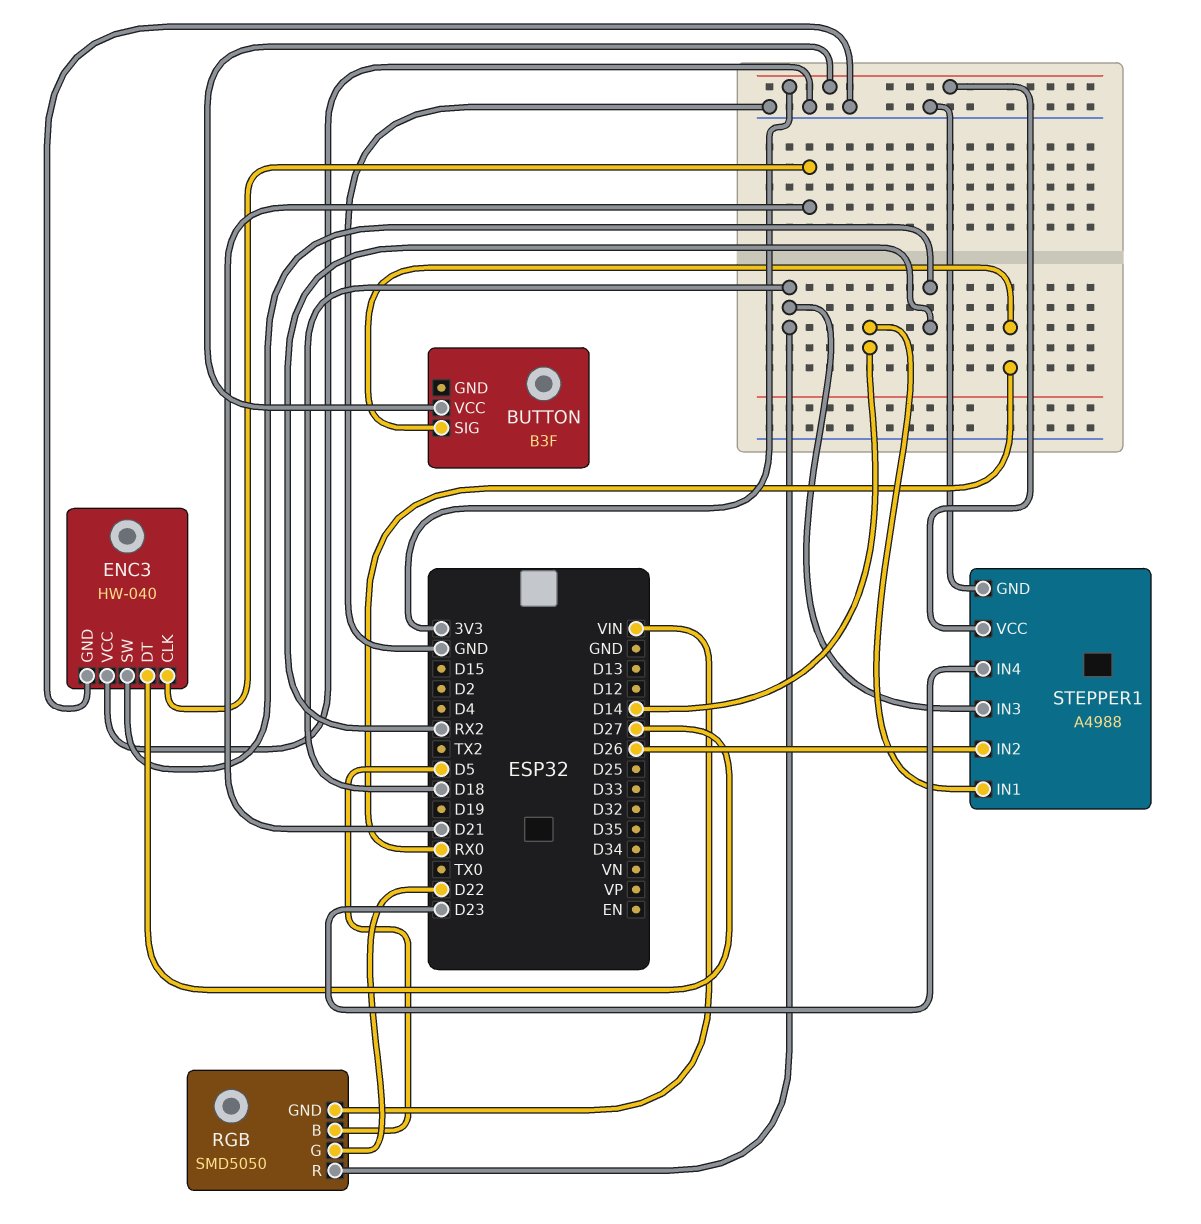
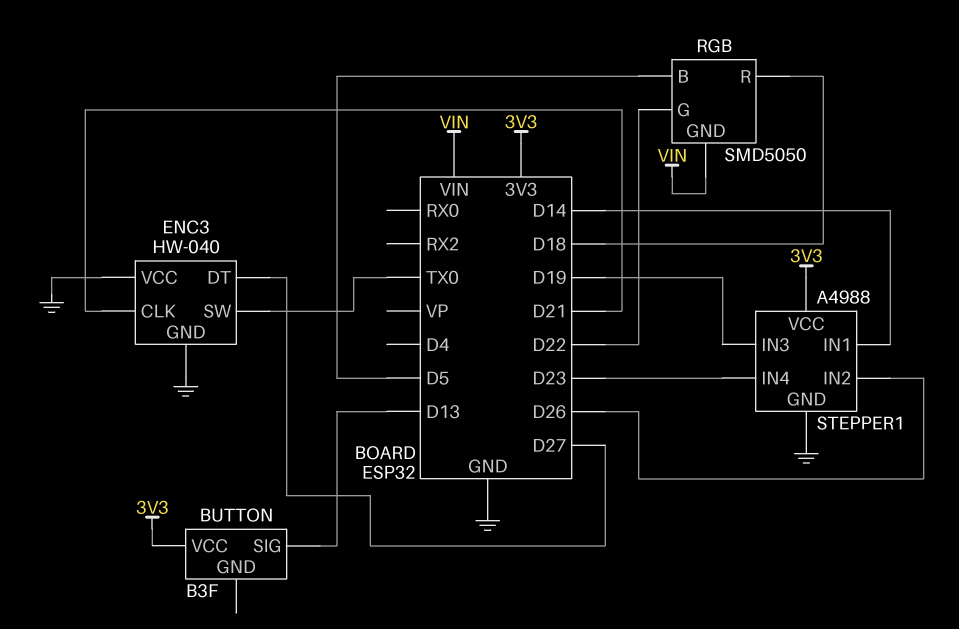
BUTTON pin SIG: RX0 -> D13
ENC3 pin SW: RX2 -> TX0
STEPPER1 pin IN3: D18 -> D19

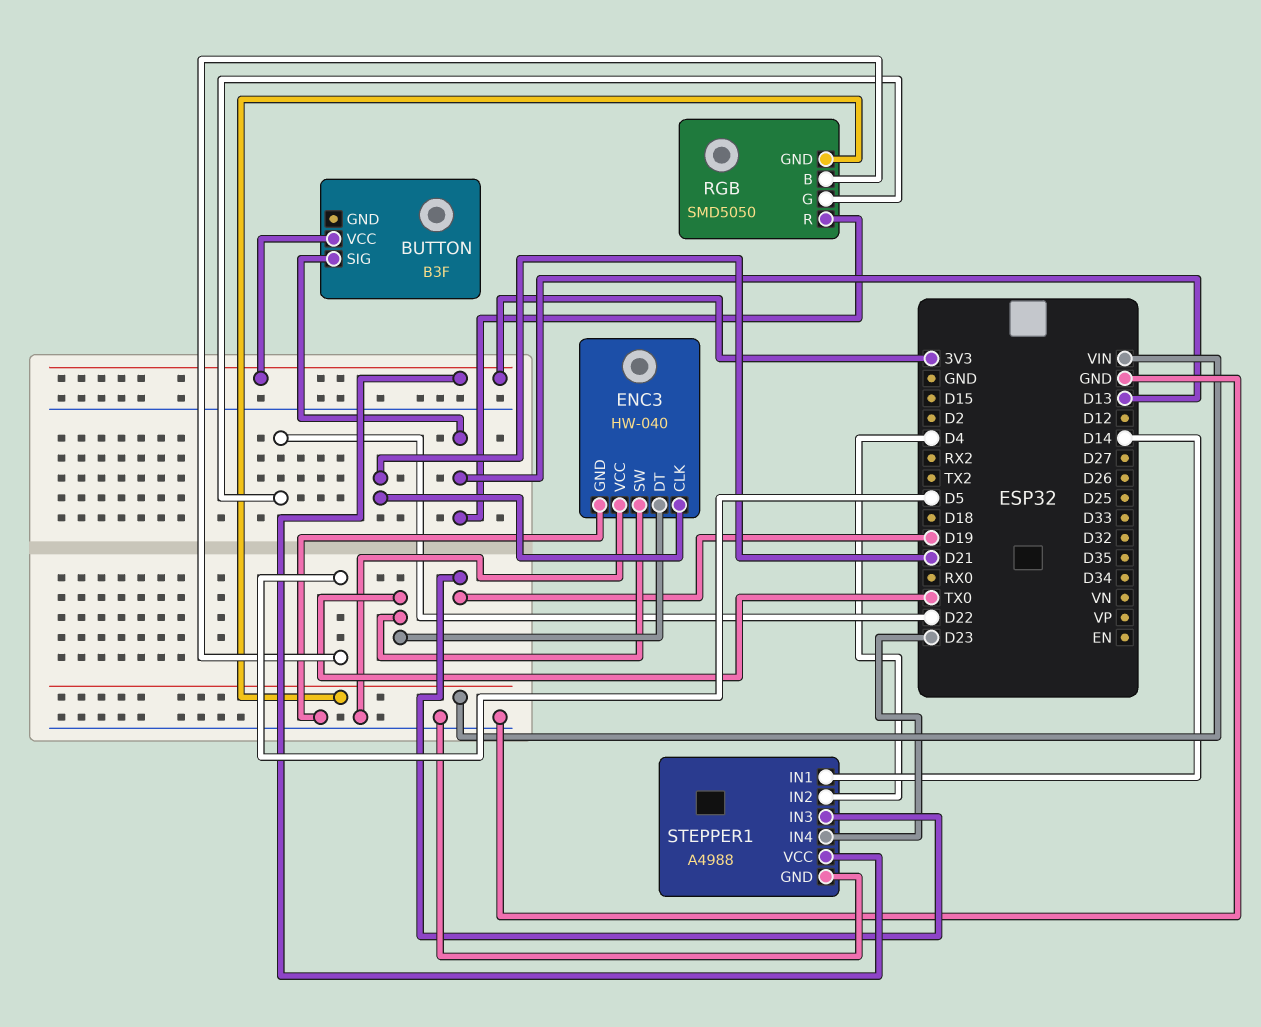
ENC3 pin DT: D27 -> TX0
RGB pin R: D18 -> D13
STEPPER1 pin IN2: D26 -> D4

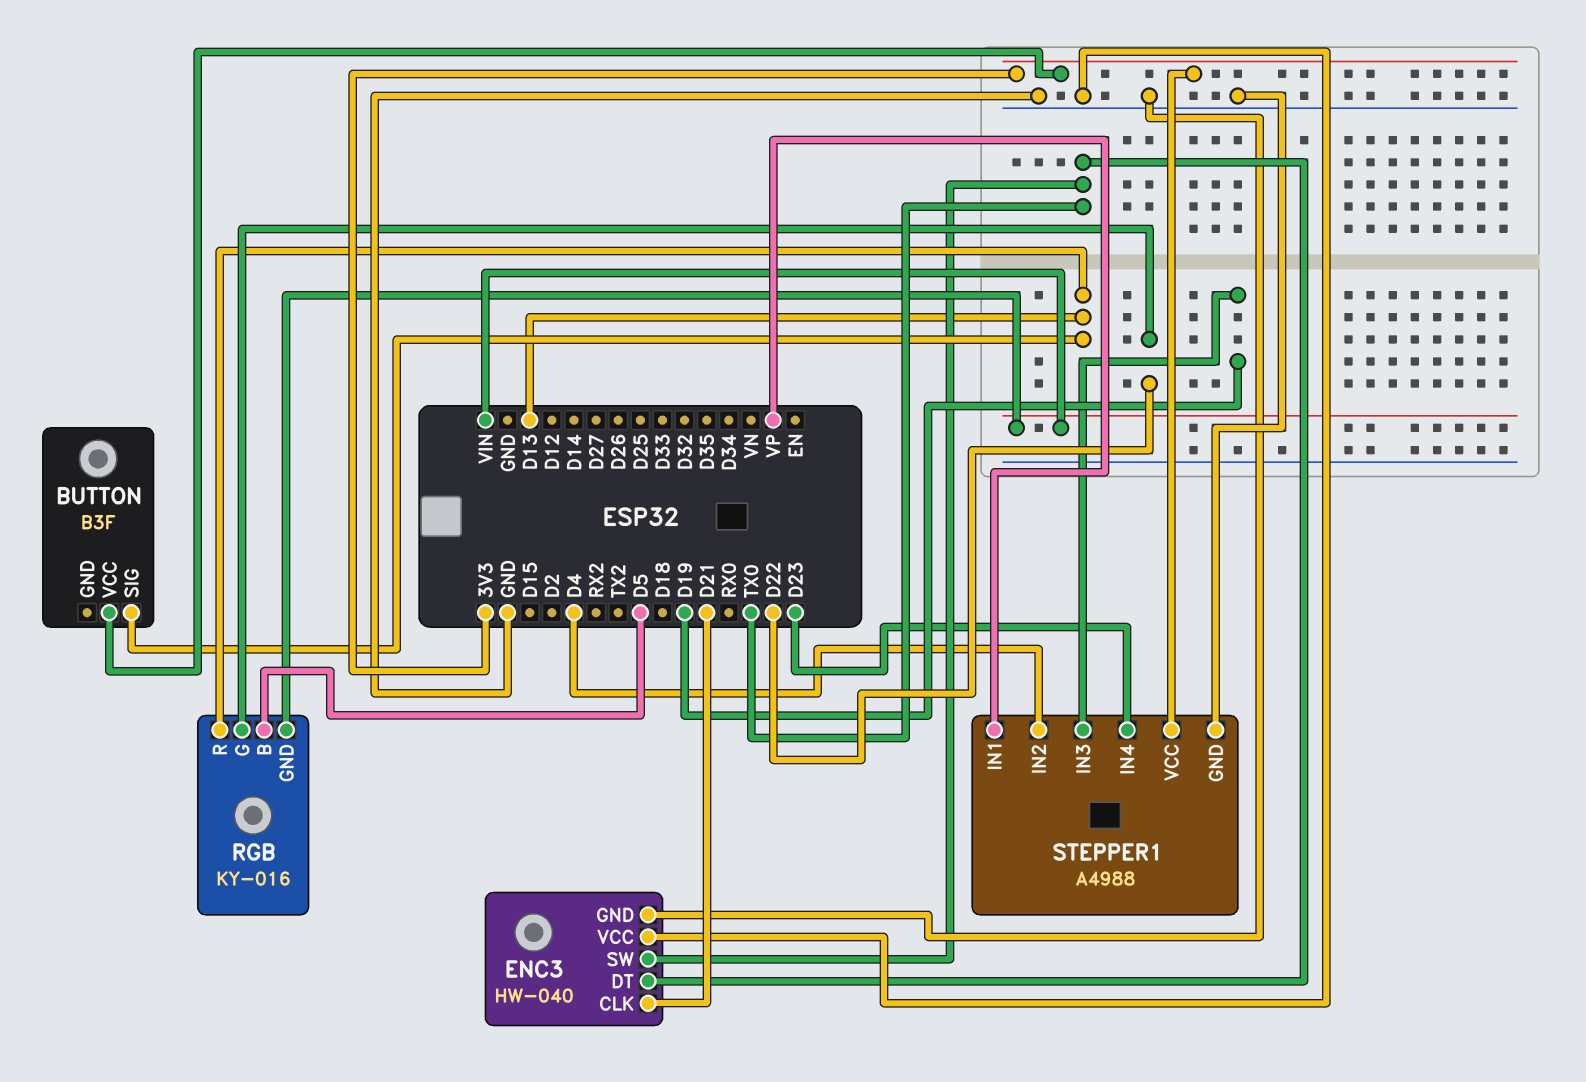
RGB: SMD5050 -> KY-016
STEPPER1 pin IN1: D14 -> VP

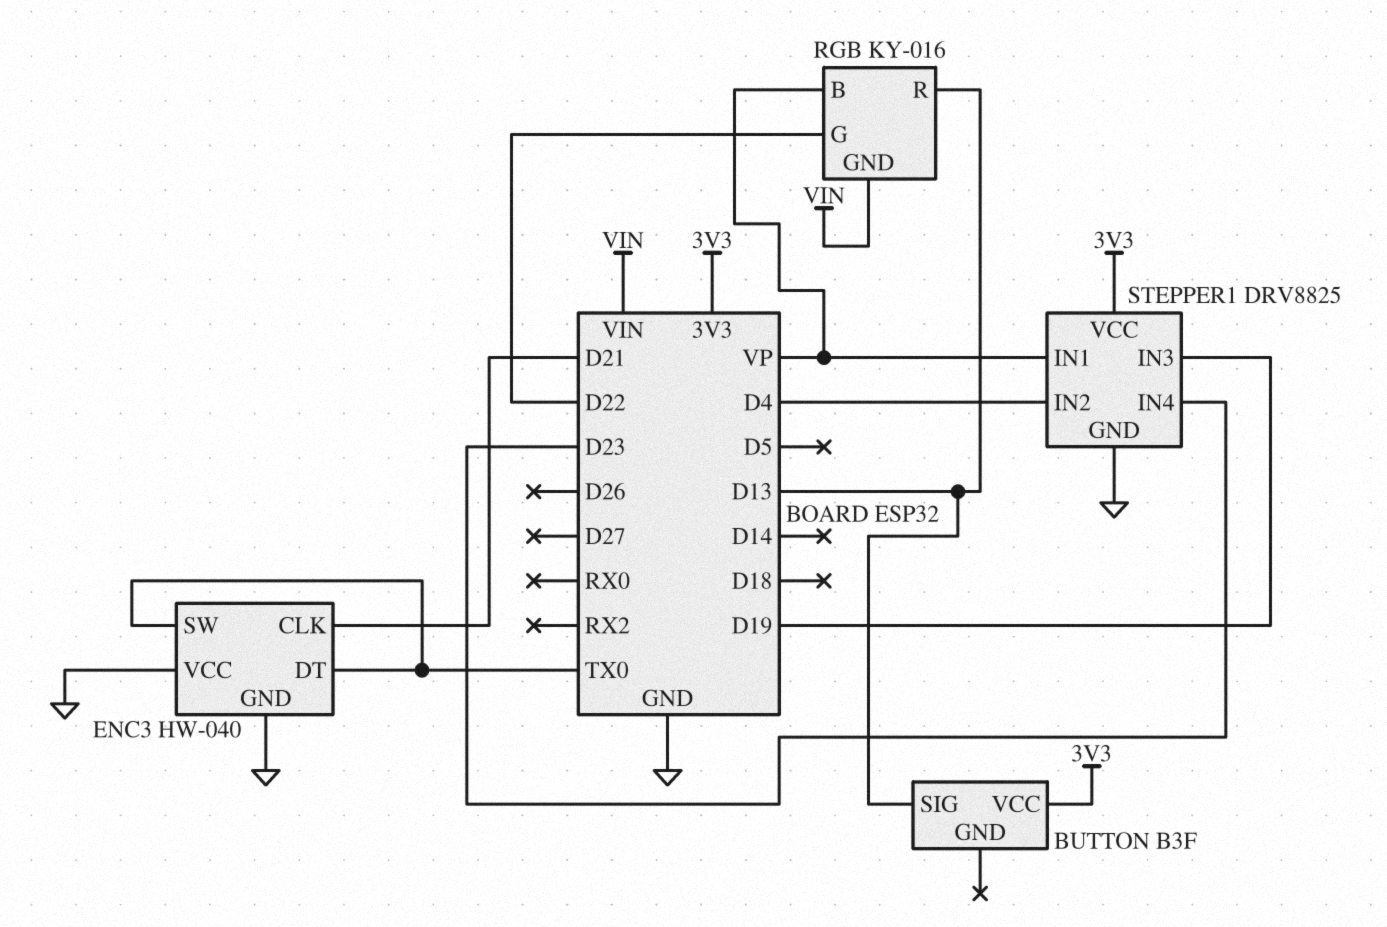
RGB pin B: D5 -> VP
STEPPER1: A4988 -> DRV8825

